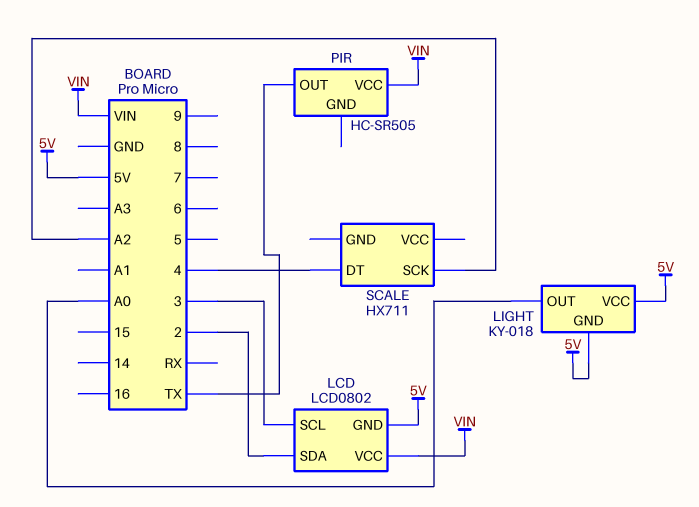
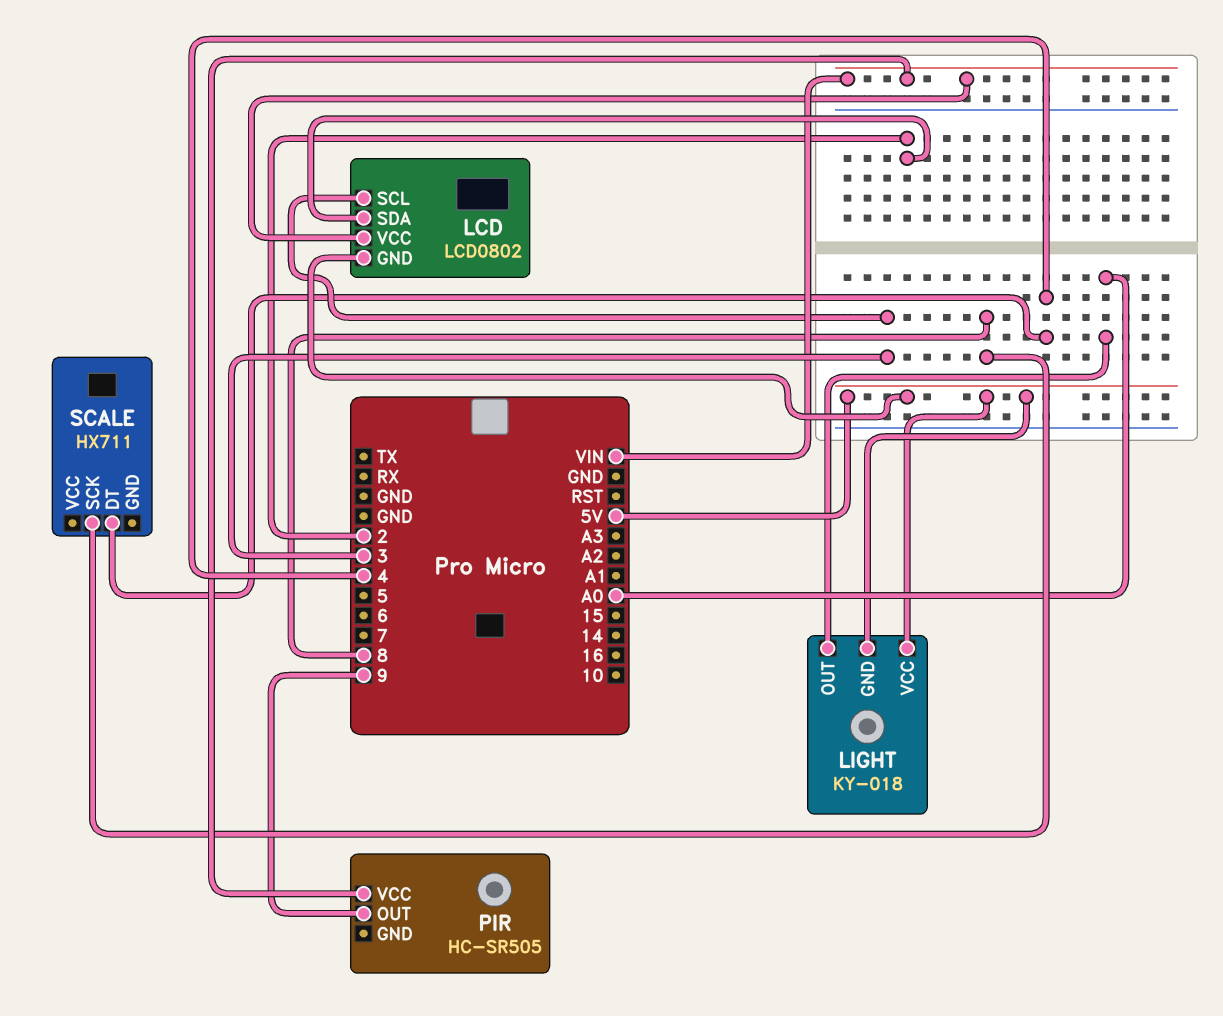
PIR pin OUT: TX -> 9
SCALE pin SCK: A2 -> 8

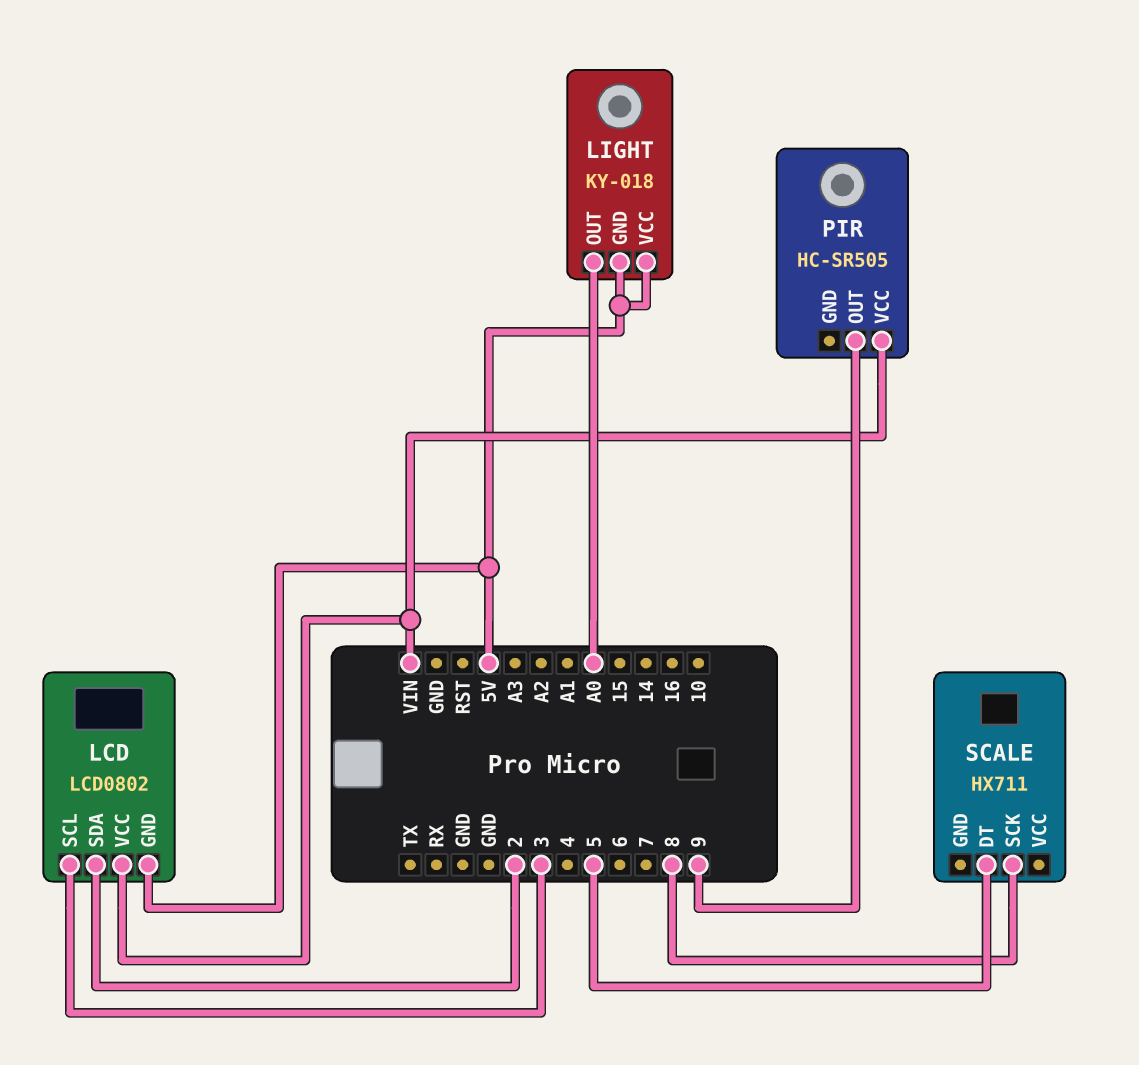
SCALE pin DT: 4 -> 5

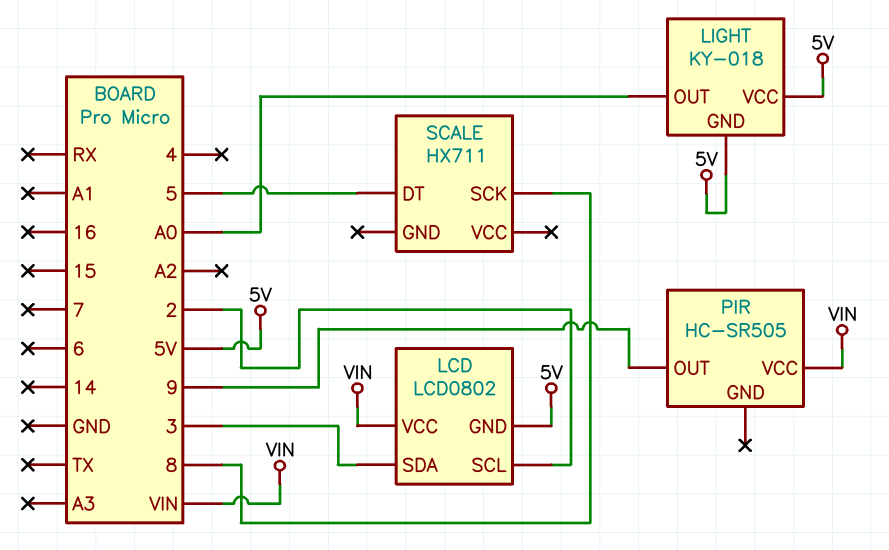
LCD pin SCL: 3 -> 2
LCD pin SDA: 2 -> 3

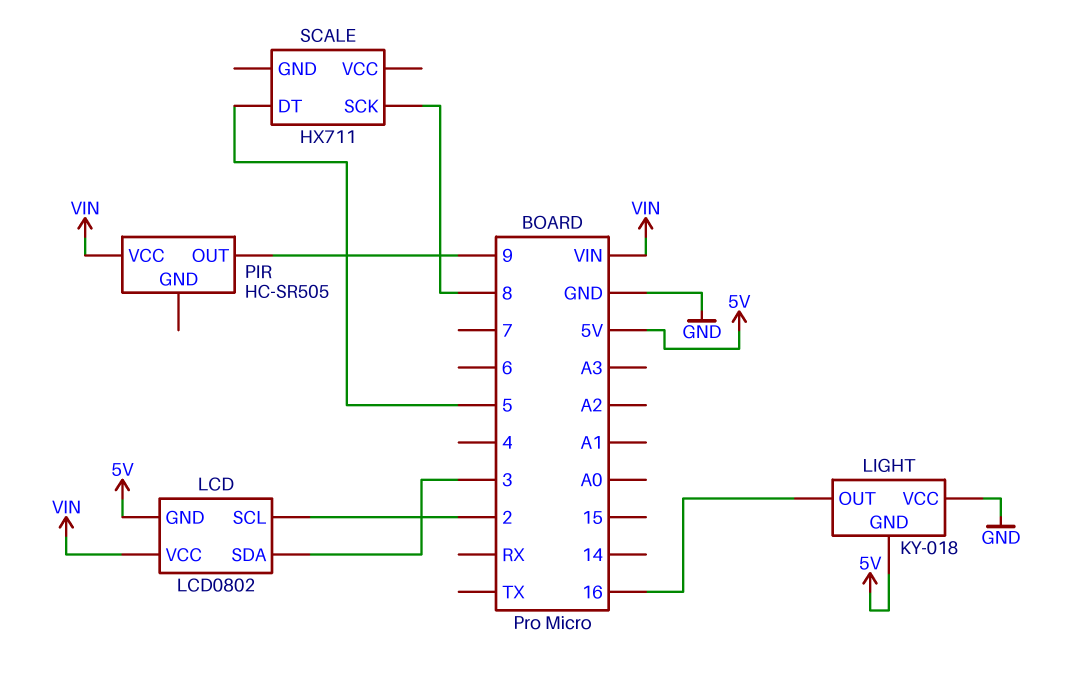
LIGHT pin OUT: A0 -> 16
LIGHT pin VCC: 5V -> GND

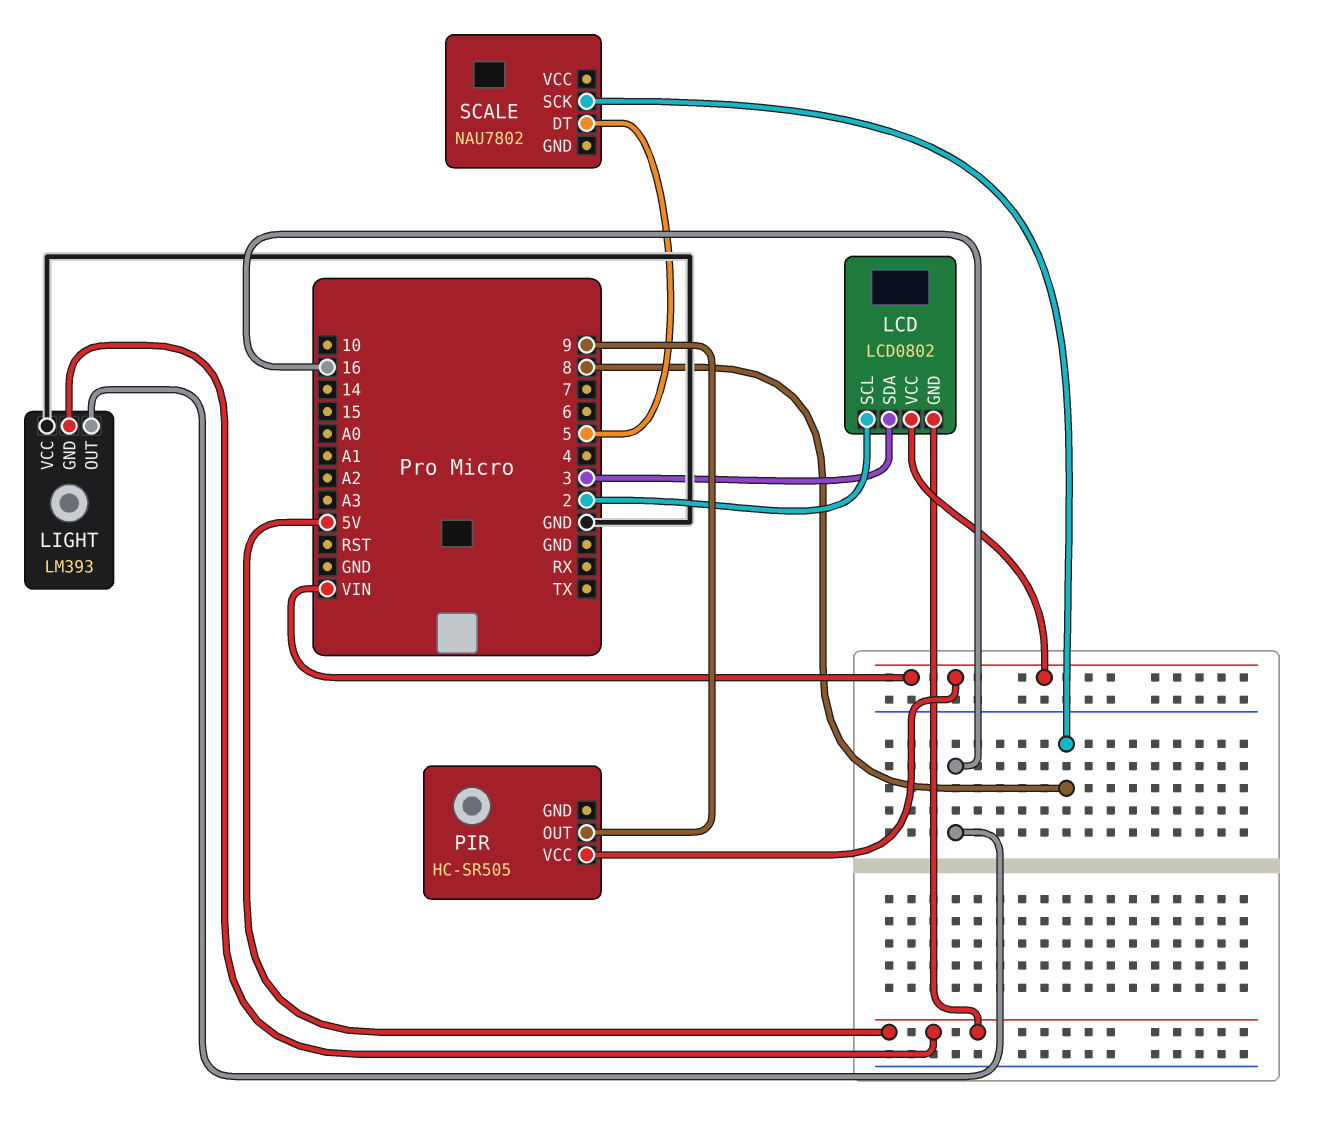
LIGHT: KY-018 -> LM393
SCALE: HX711 -> NAU7802

